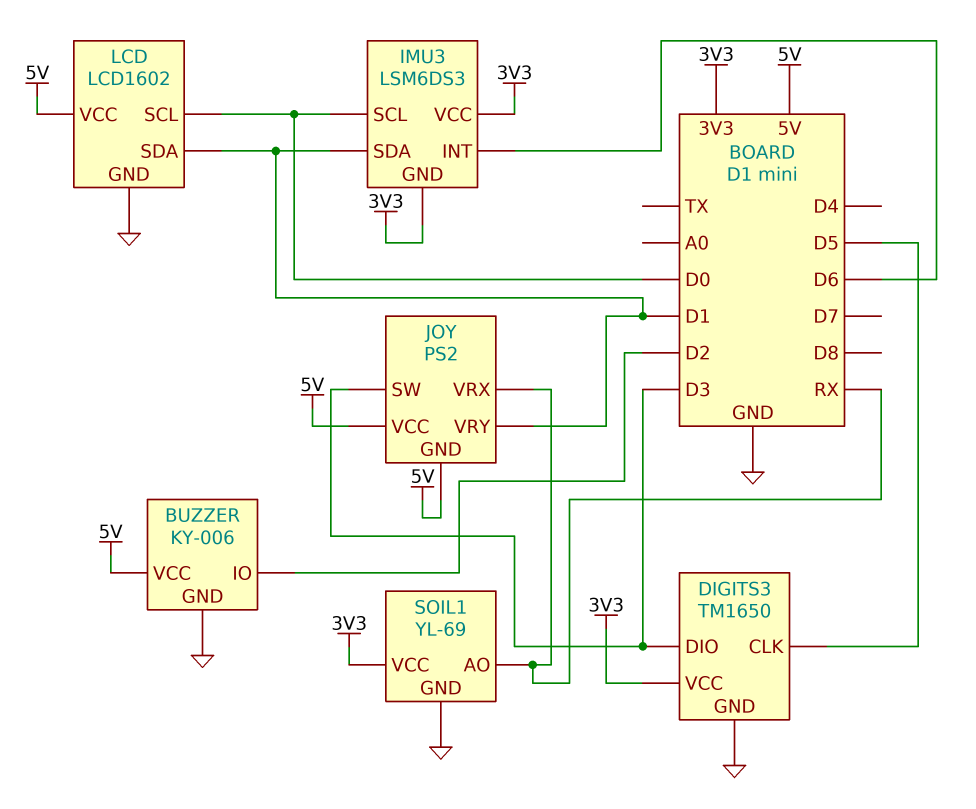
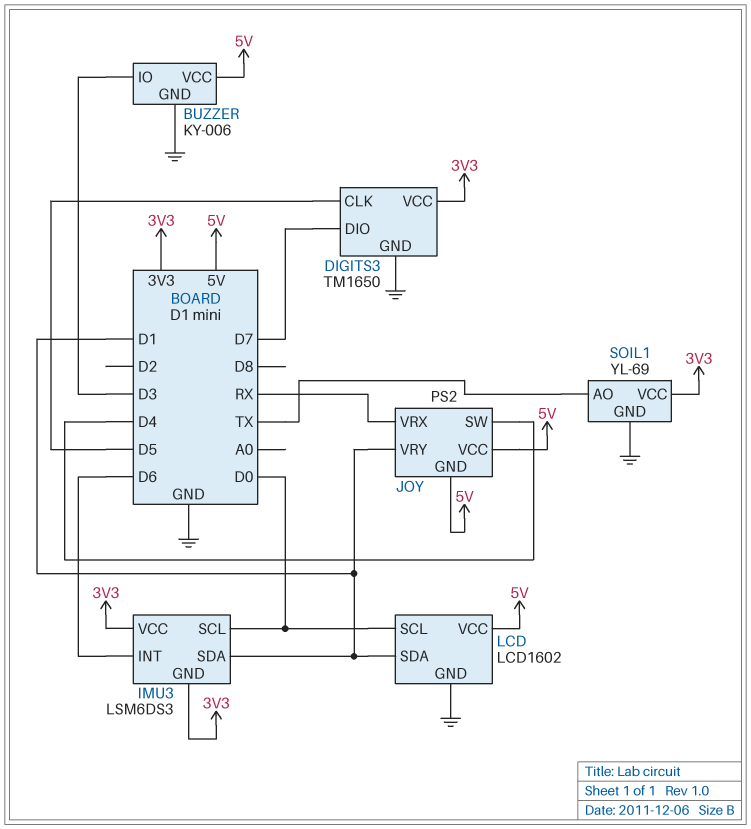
BUZZER pin IO: D2 -> D3
DIGITS3 pin DIO: D3 -> D7
JOY pin SW: D3 -> D4
SOIL1 pin AO: RX -> TX

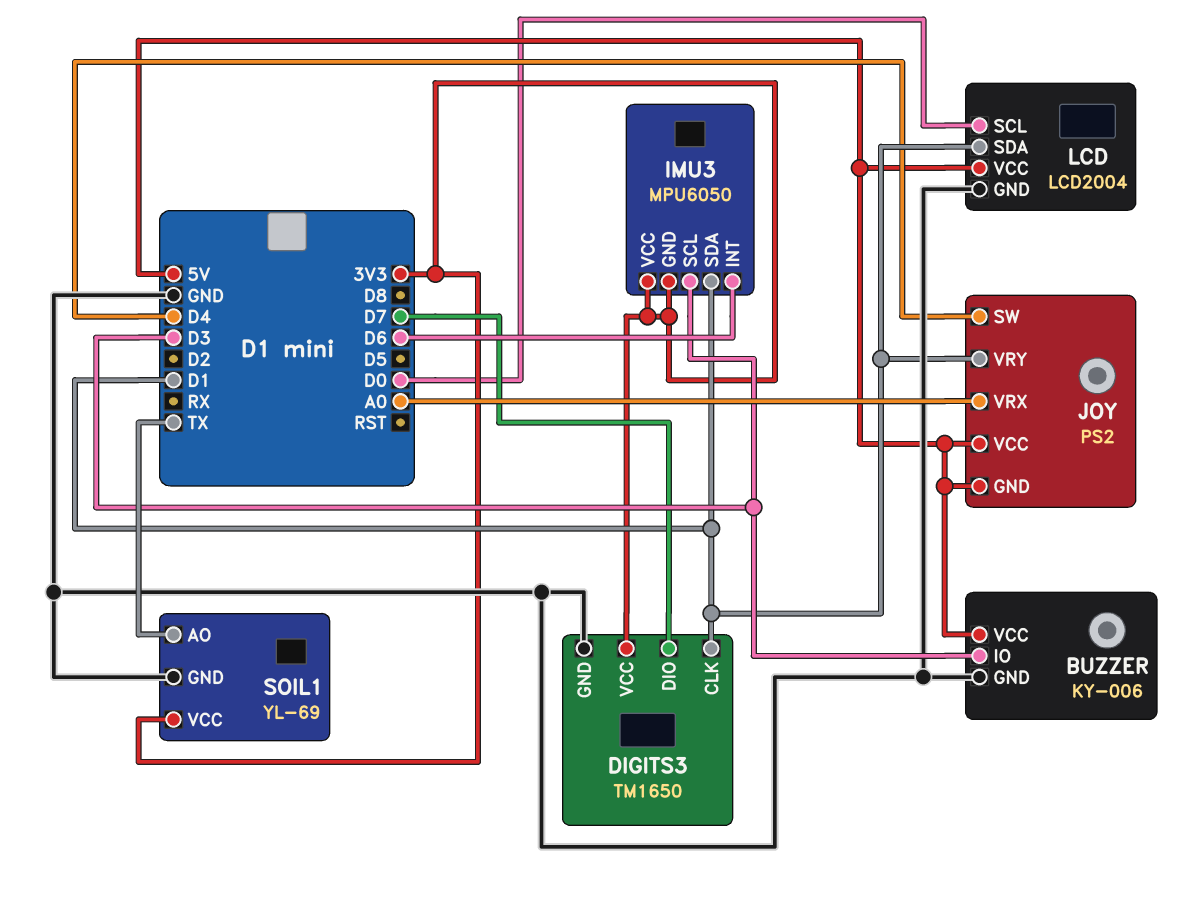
DIGITS3 pin CLK: D5 -> D1
IMU3: LSM6DS3 -> MPU6050
IMU3 pin SCL: D0 -> D3
JOY pin VRX: RX -> A0
LCD: LCD1602 -> LCD2004

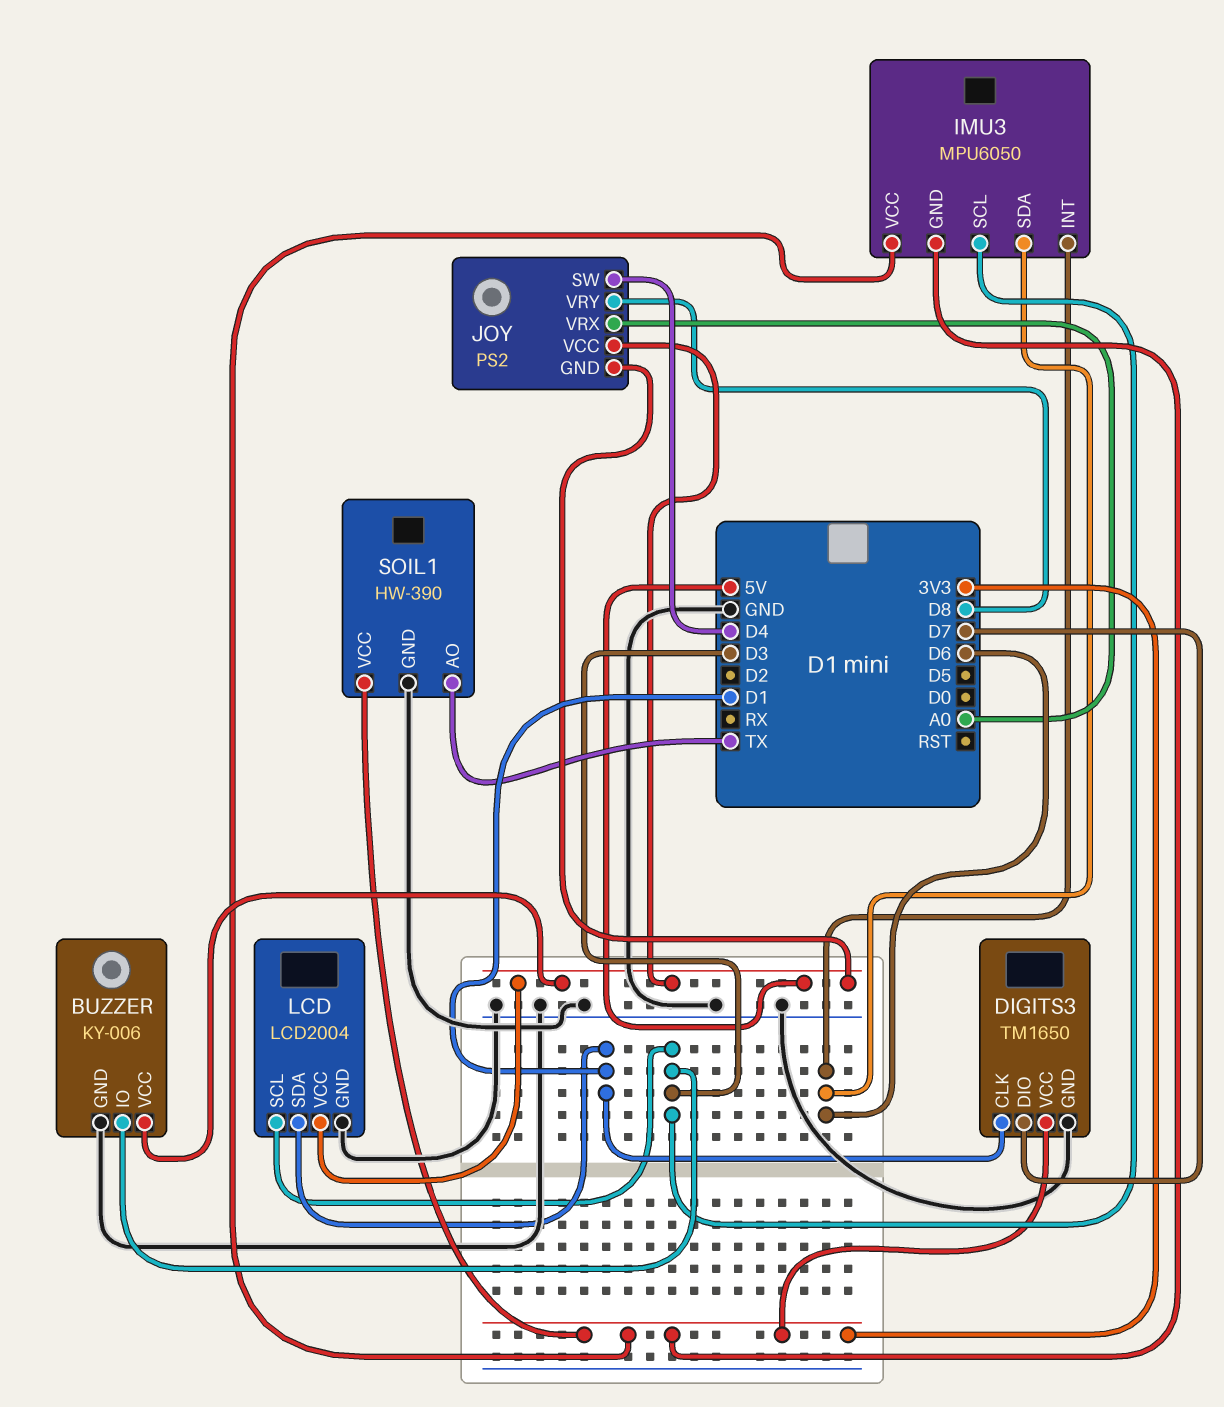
IMU3 pin SDA: D1 -> D6
JOY pin VRY: D1 -> D8
LCD pin SCL: D0 -> D3
SOIL1: YL-69 -> HW-390

